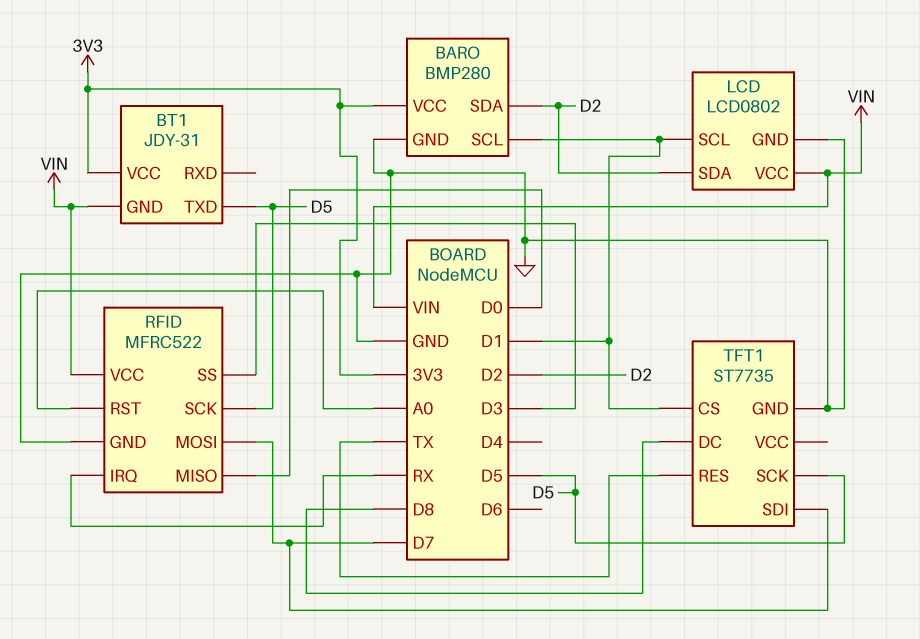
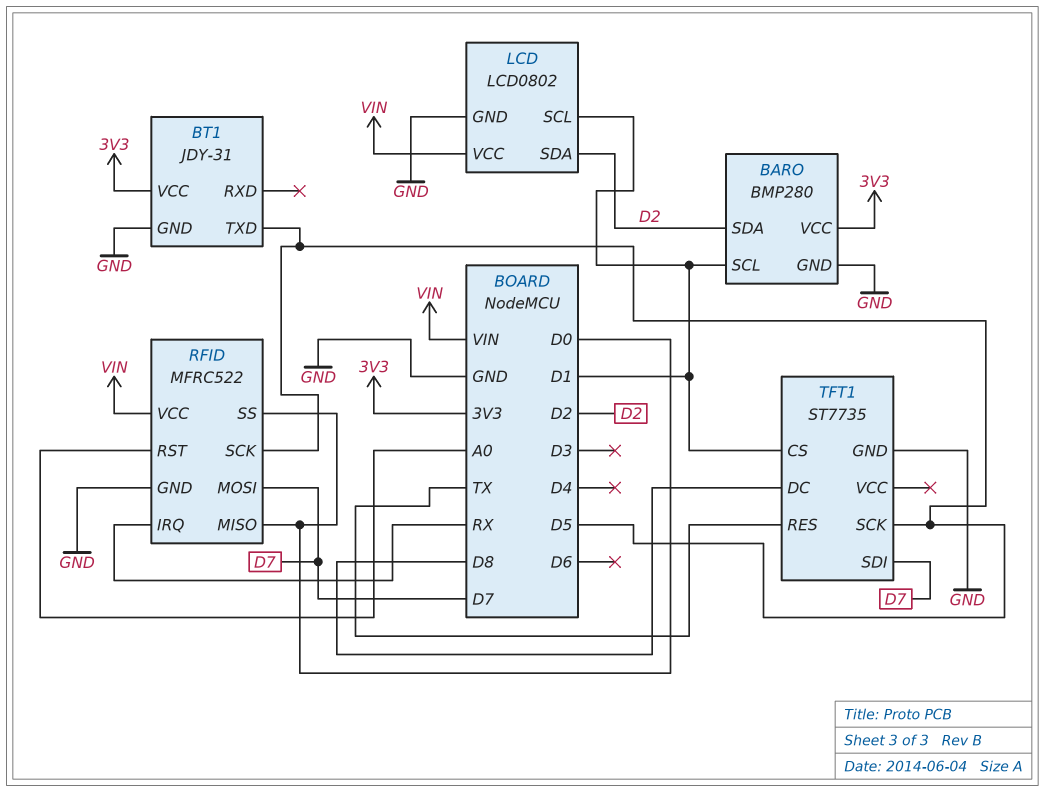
BT1 pin GND: VIN -> GND
RFID pin SS: D3 -> D0

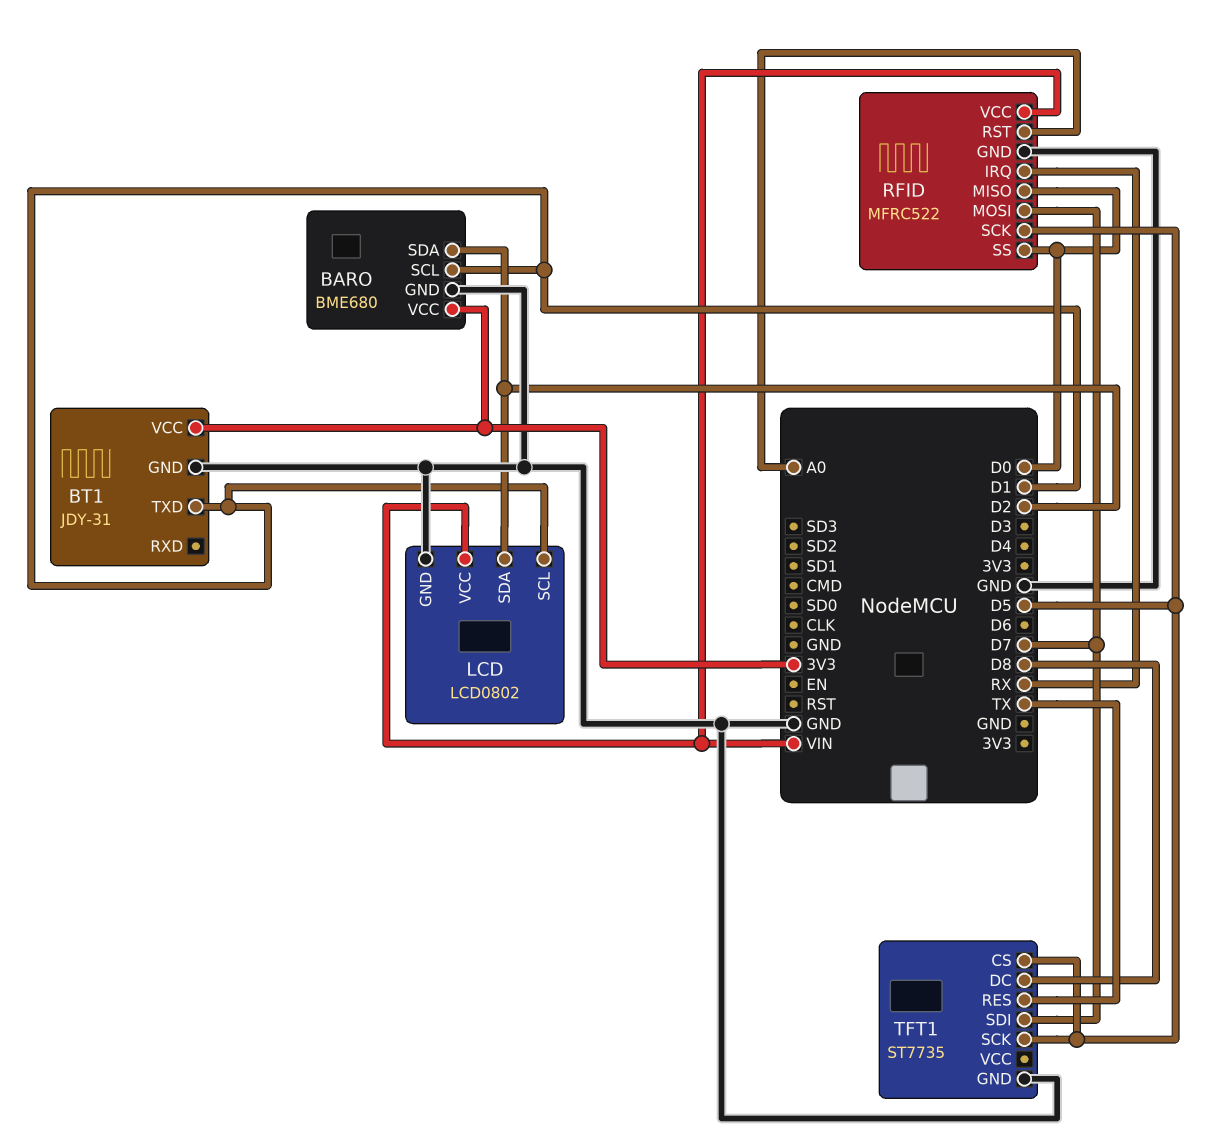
BARO: BMP280 -> BME680
BT1 pin TXD: D5 -> D1
TFT1 pin CS: D1 -> D5

